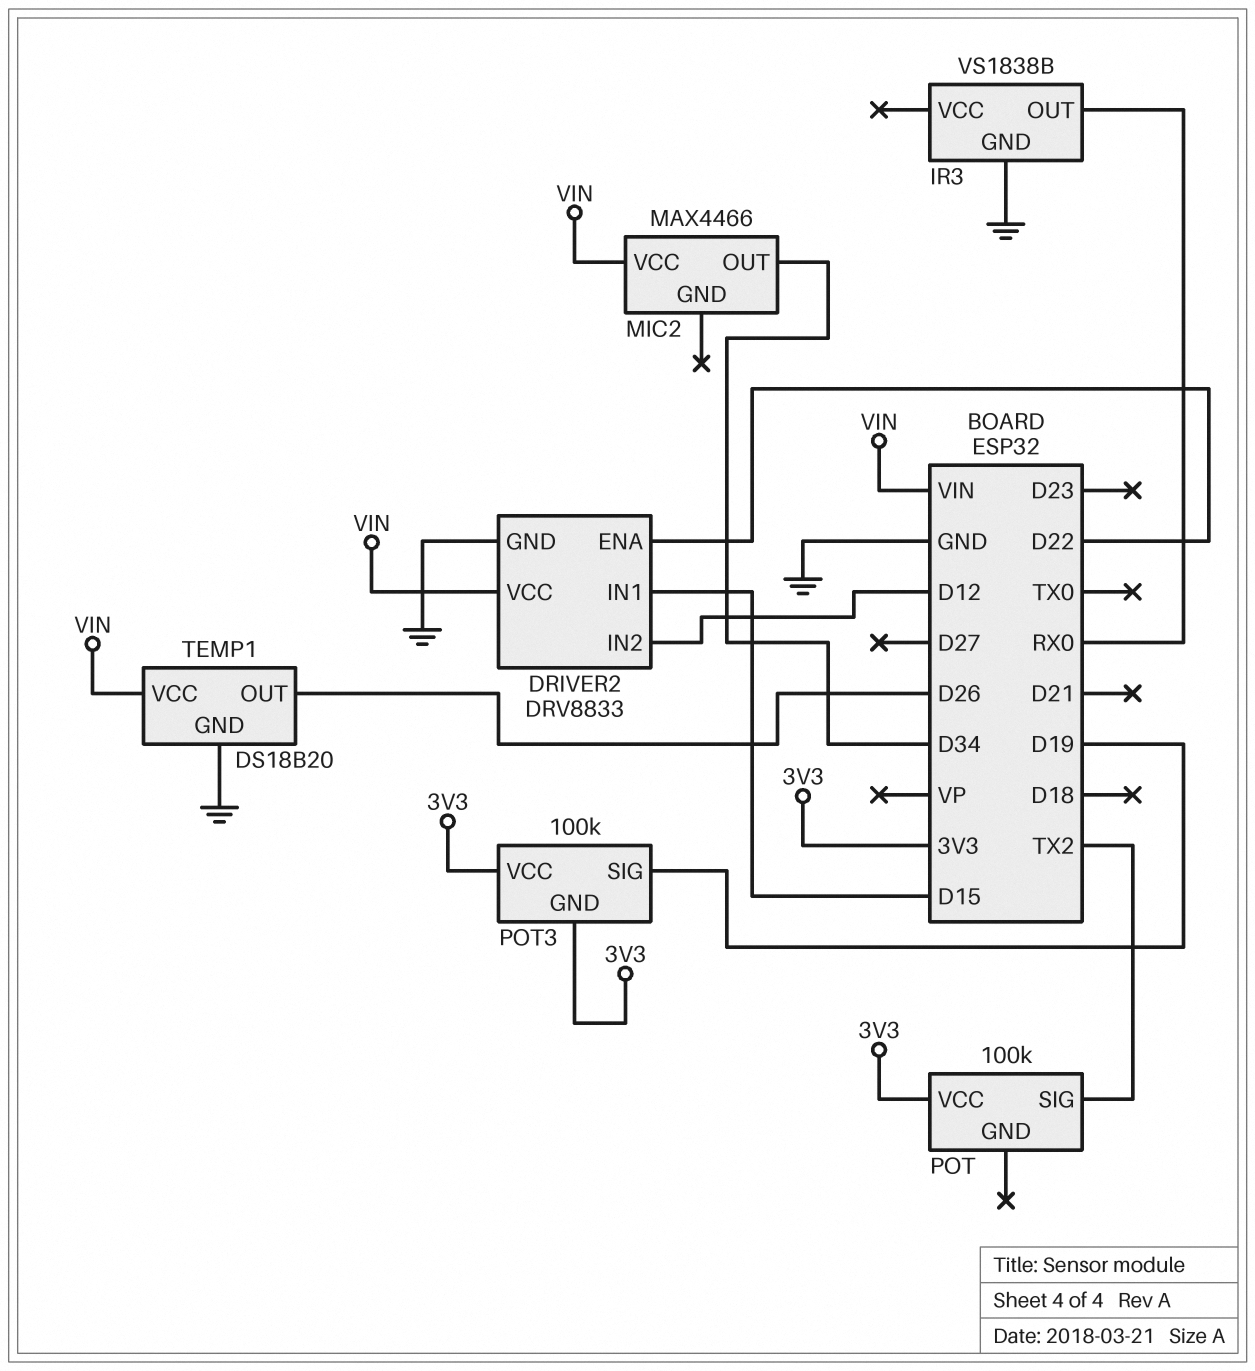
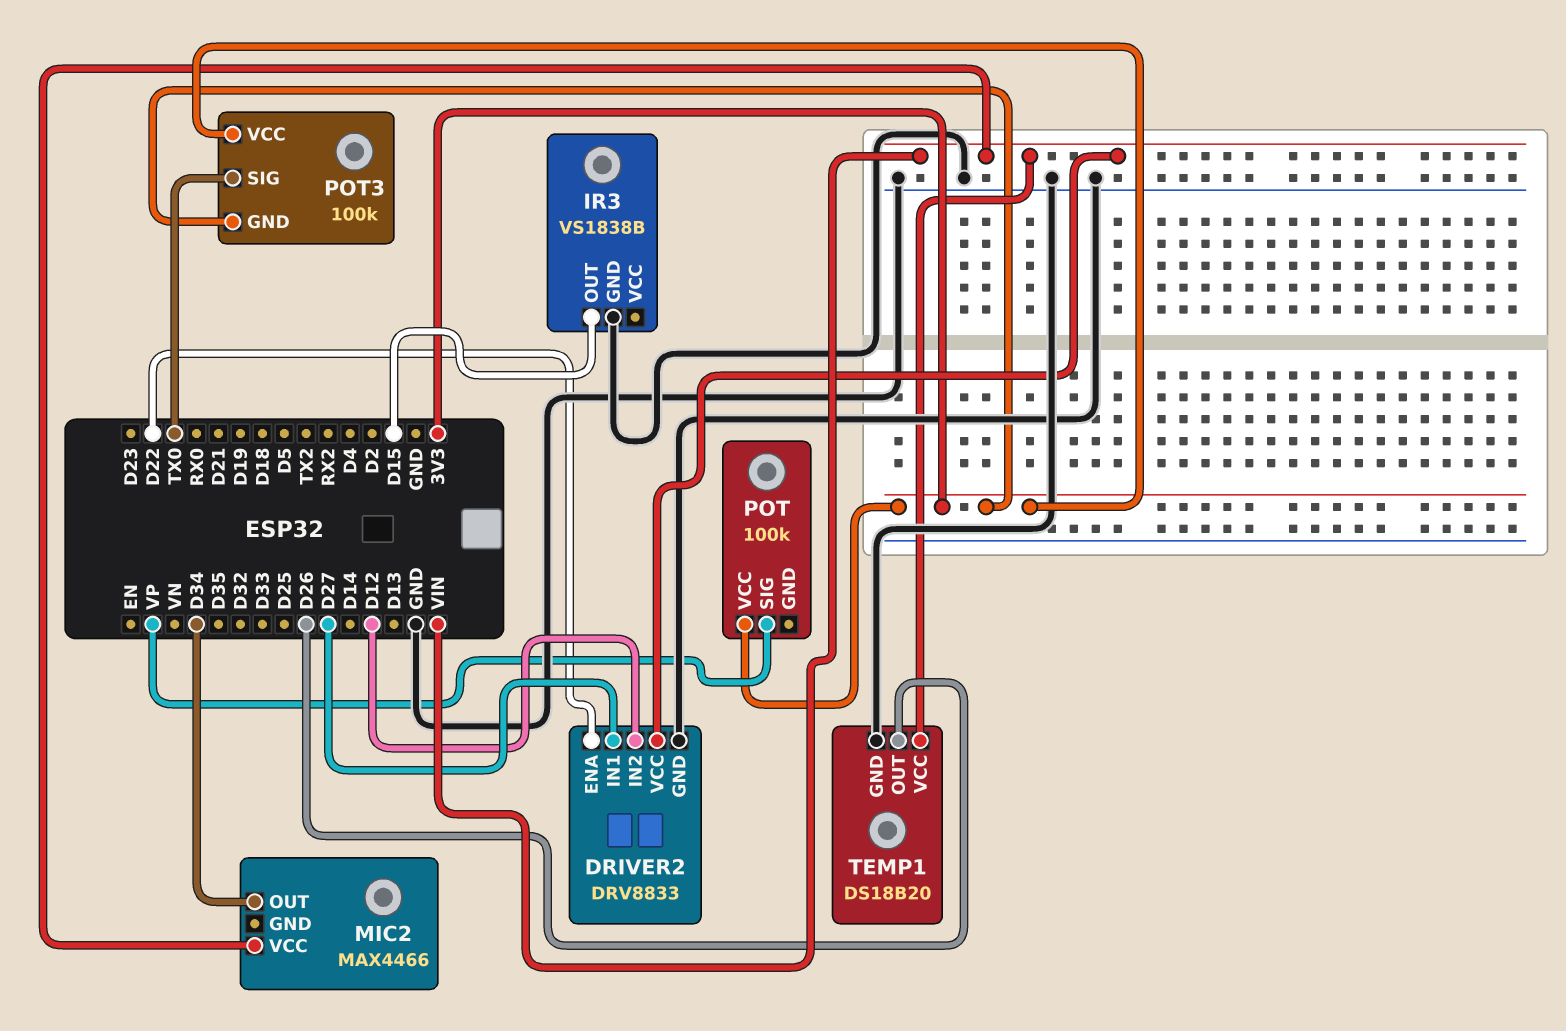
DRIVER2 pin IN1: D15 -> D27
IR3 pin OUT: RX0 -> D15
POT pin SIG: TX2 -> VP
POT3 pin SIG: D19 -> TX0

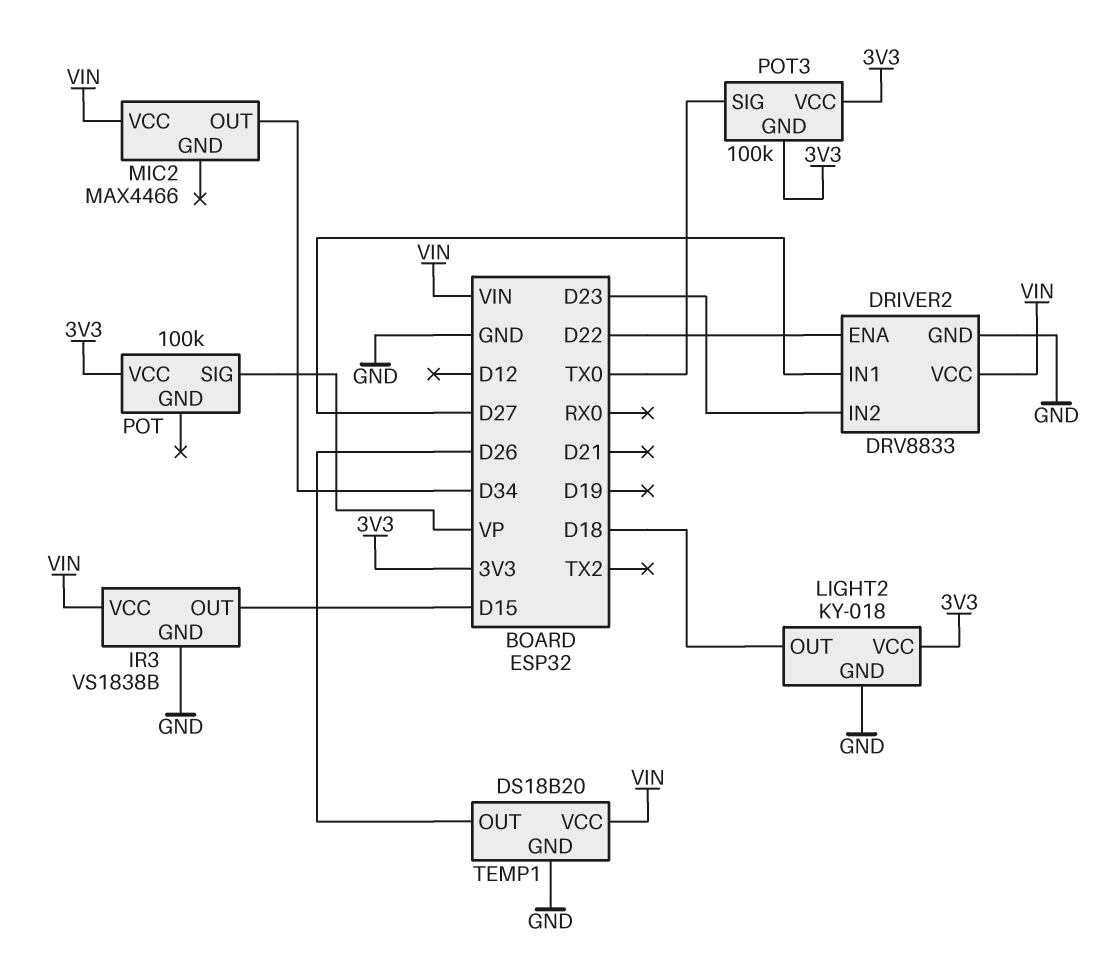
DRIVER2 pin IN2: D12 -> D23
IR3 pin VCC: none -> VIN
LIGHT2: none -> KY-018
LIGHT2 pin GND: none -> GND
LIGHT2 pin OUT: none -> D18
LIGHT2 pin VCC: none -> 3V3

